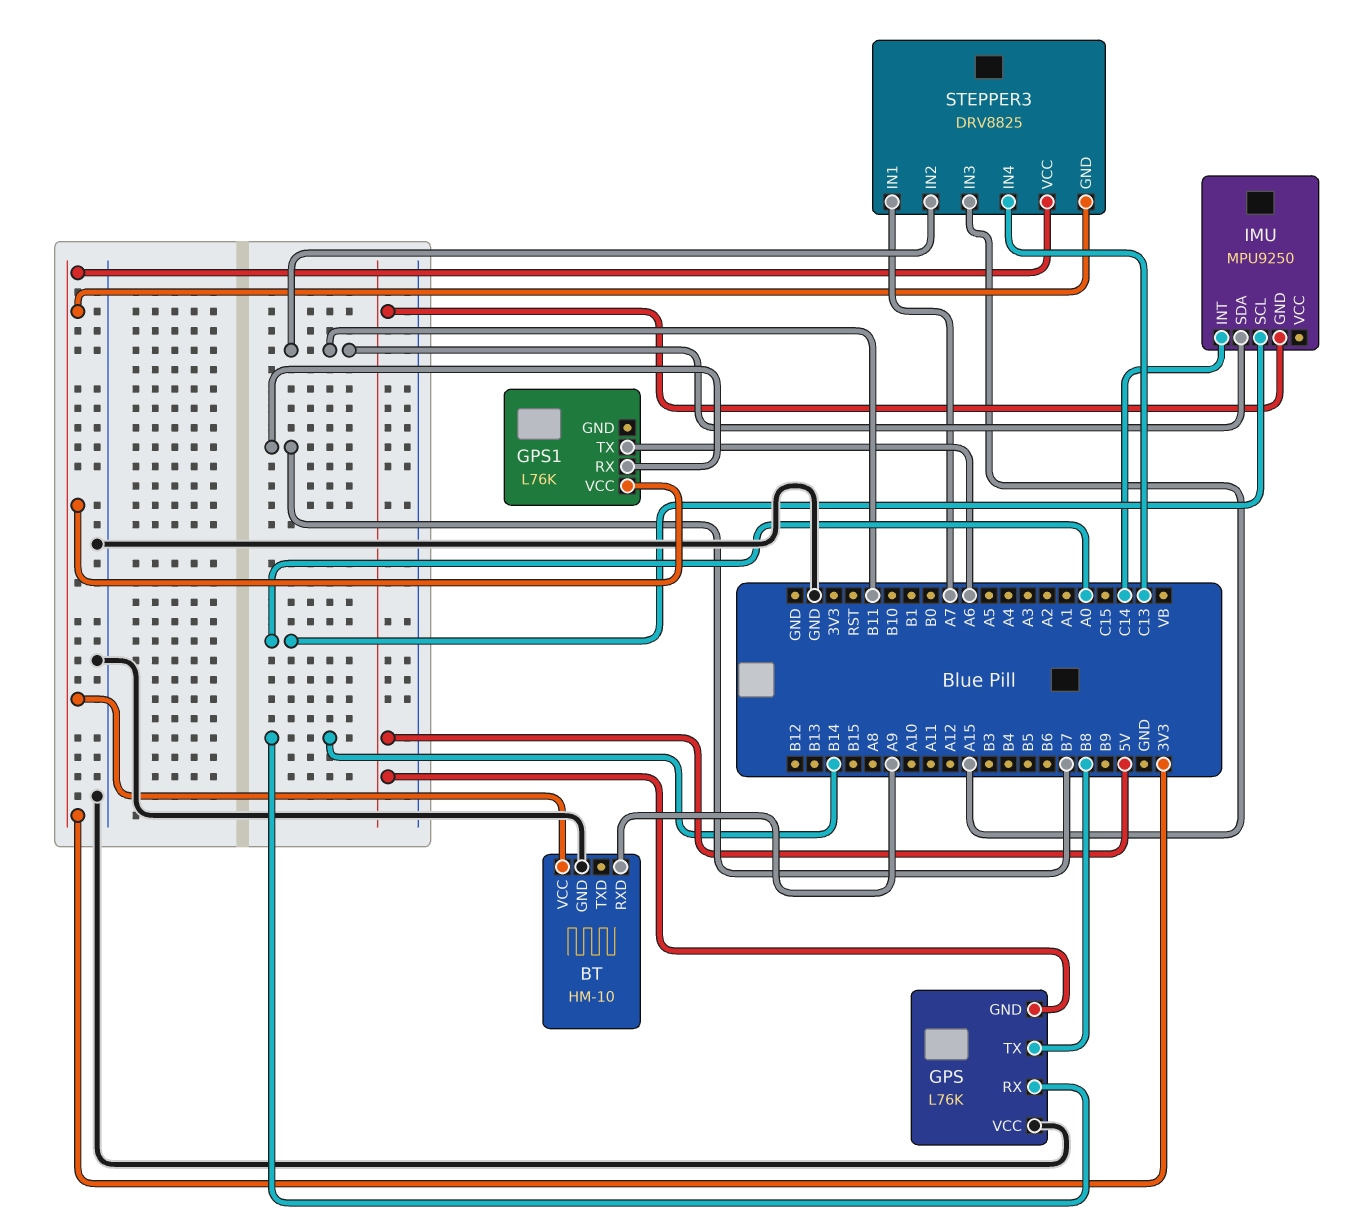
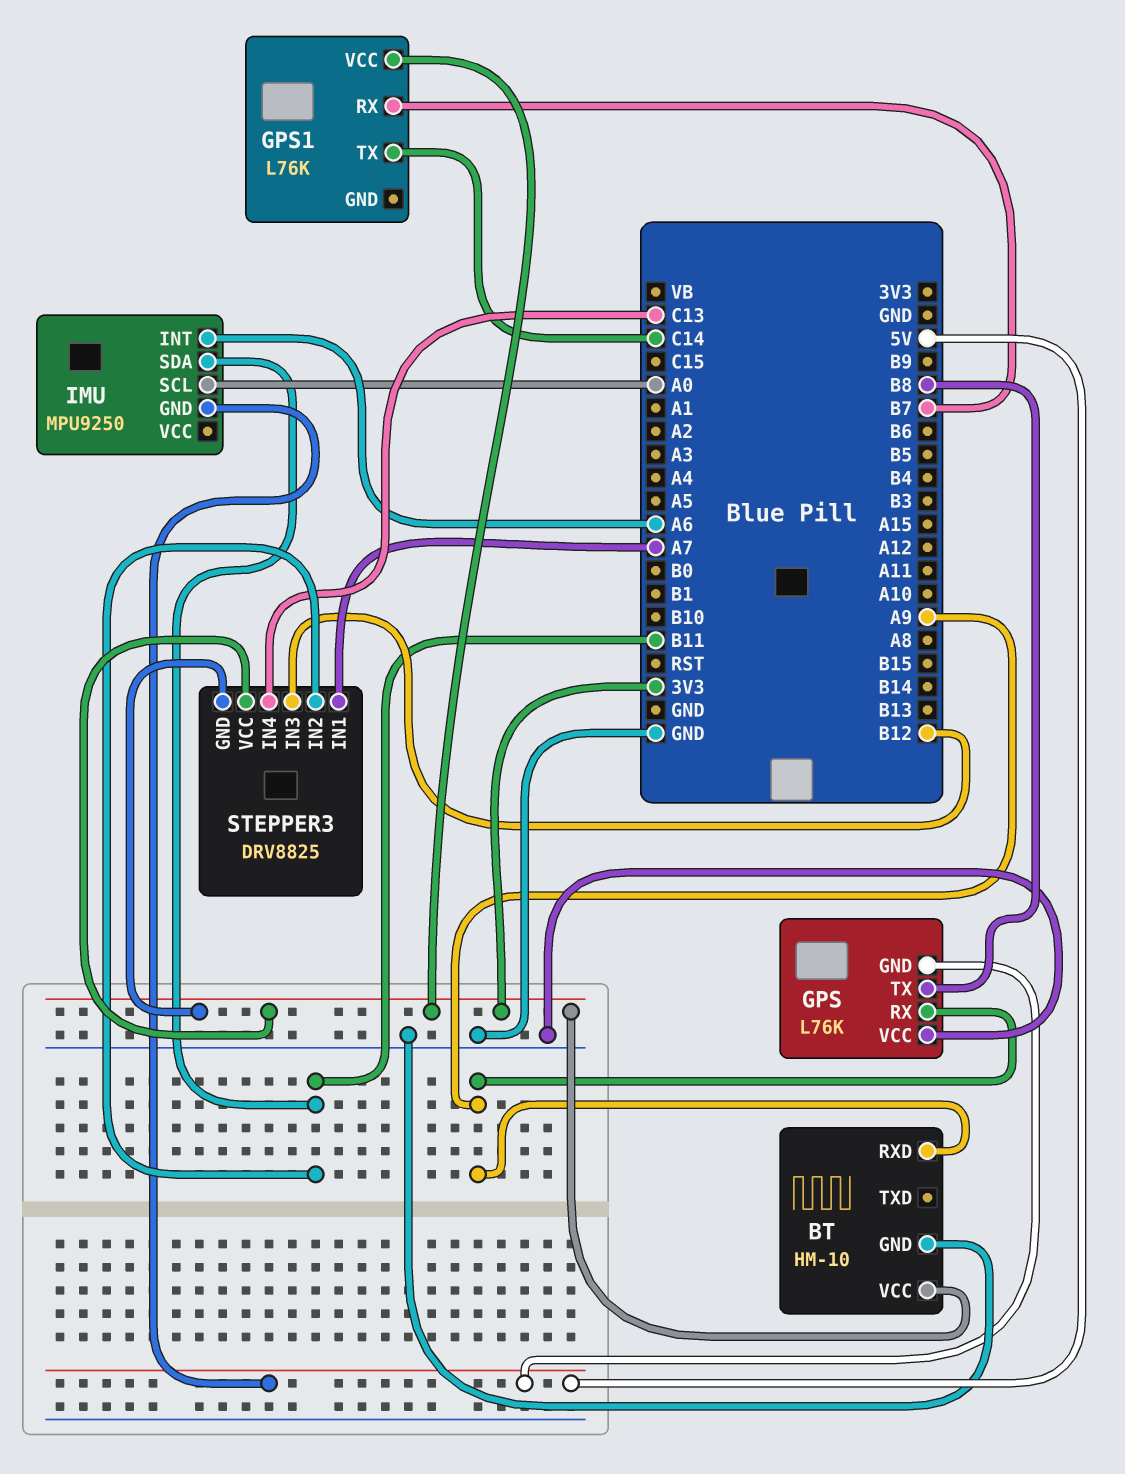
GPS pin RX: B14 -> A9
GPS1 pin TX: A6 -> C14
IMU pin INT: C14 -> A6
STEPPER3 pin IN3: A15 -> B12

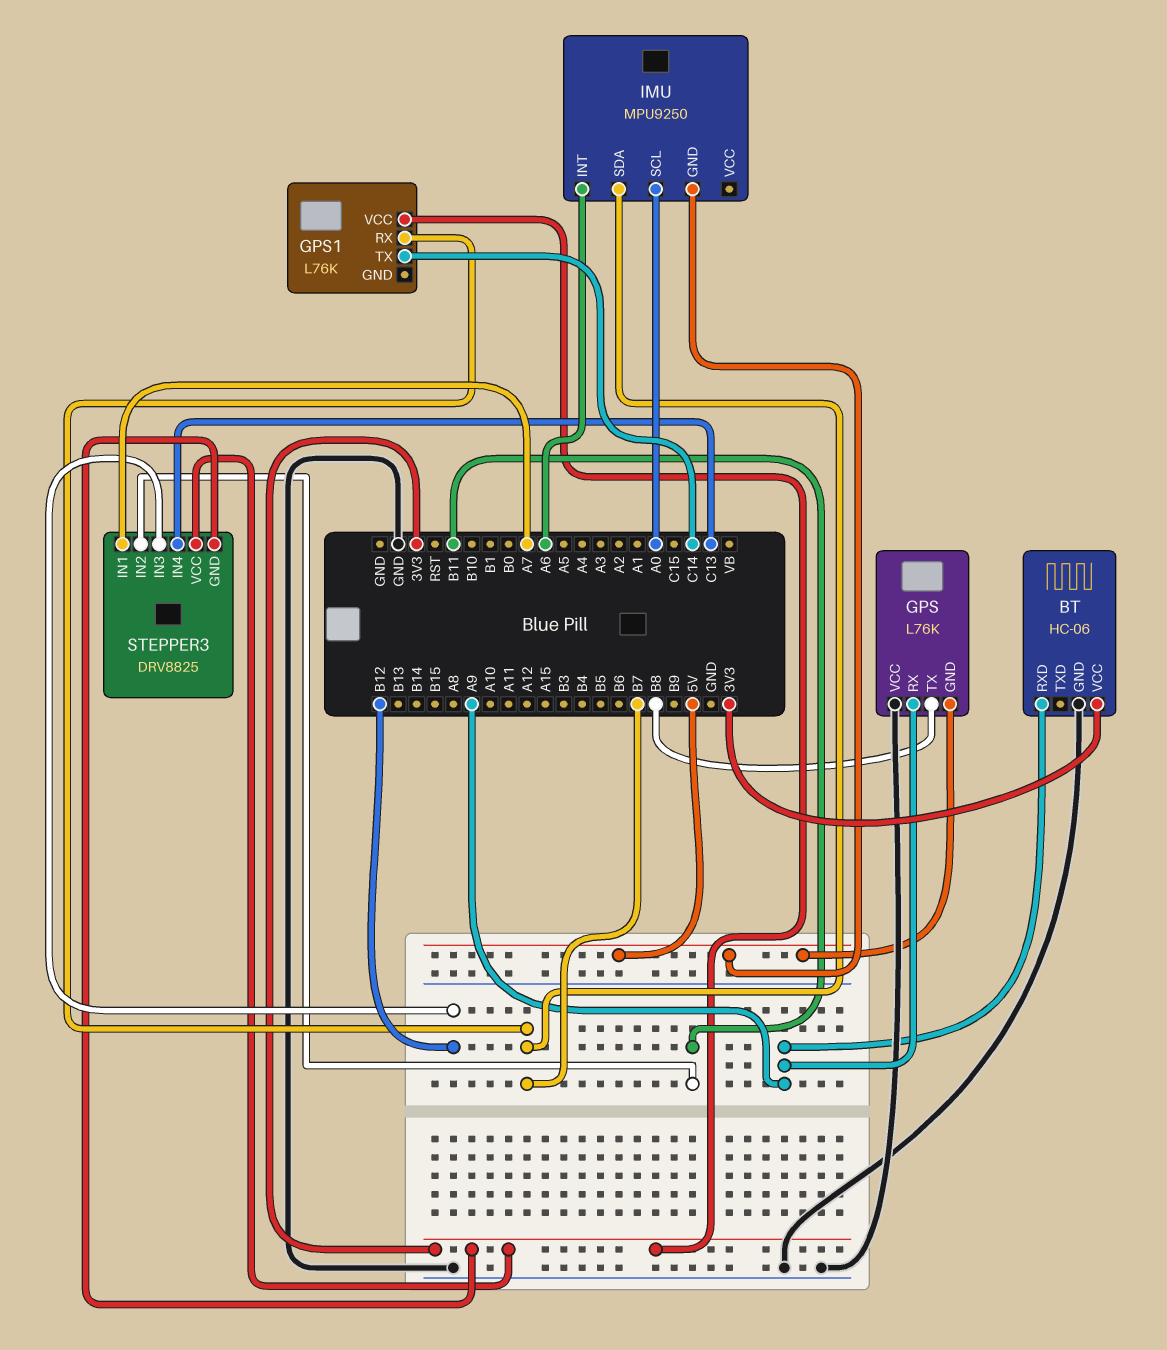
BT: HM-10 -> HC-06
IMU pin SDA: B11 -> B7

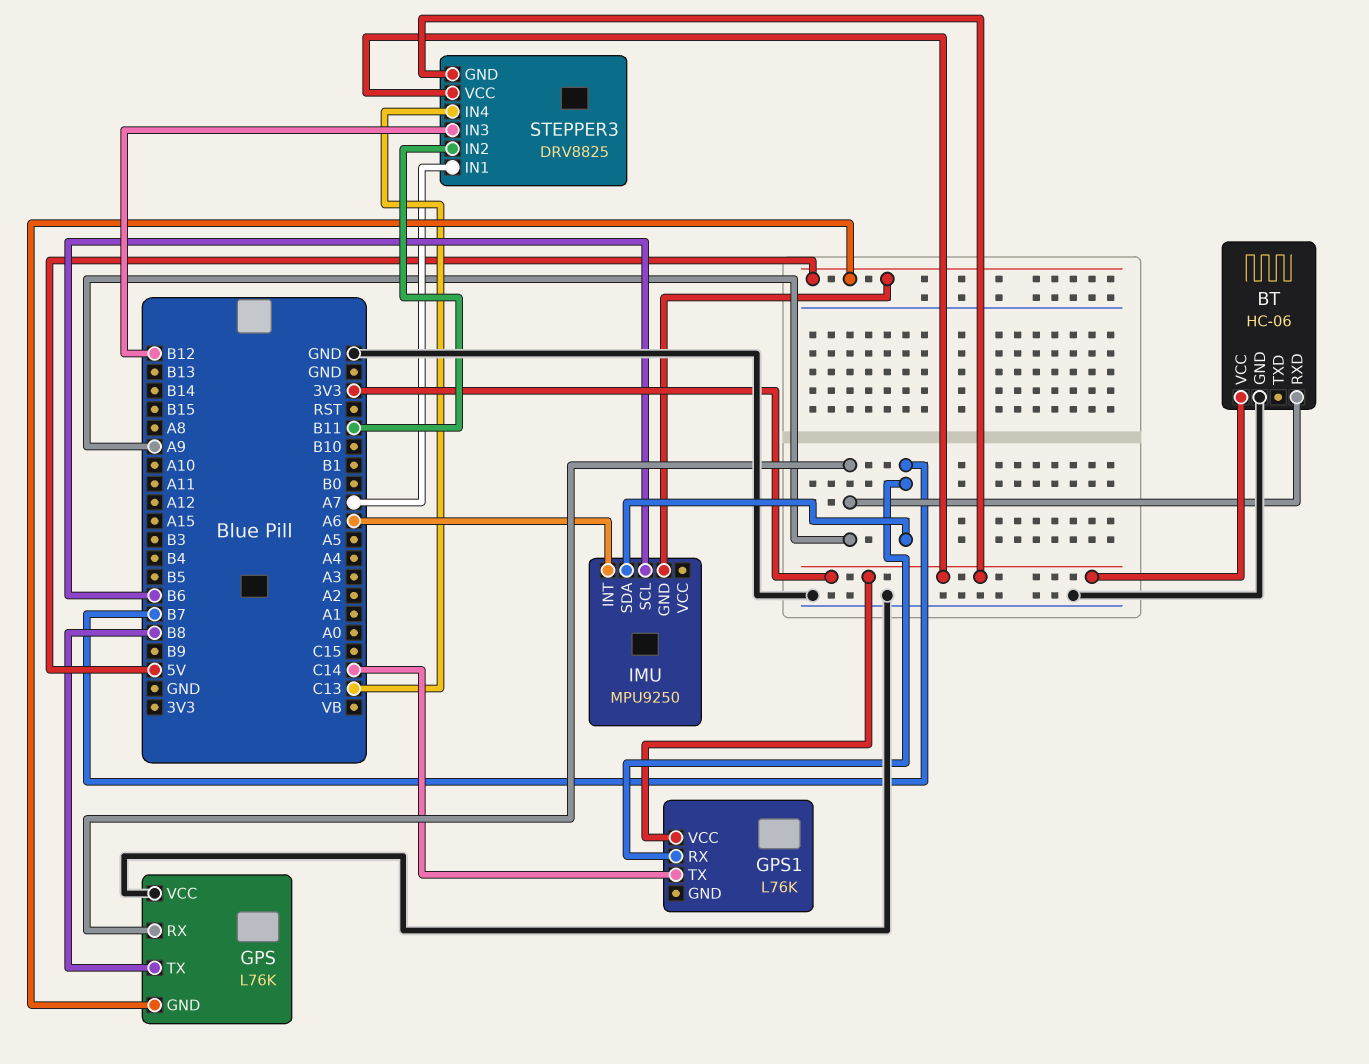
IMU pin SCL: A0 -> B6

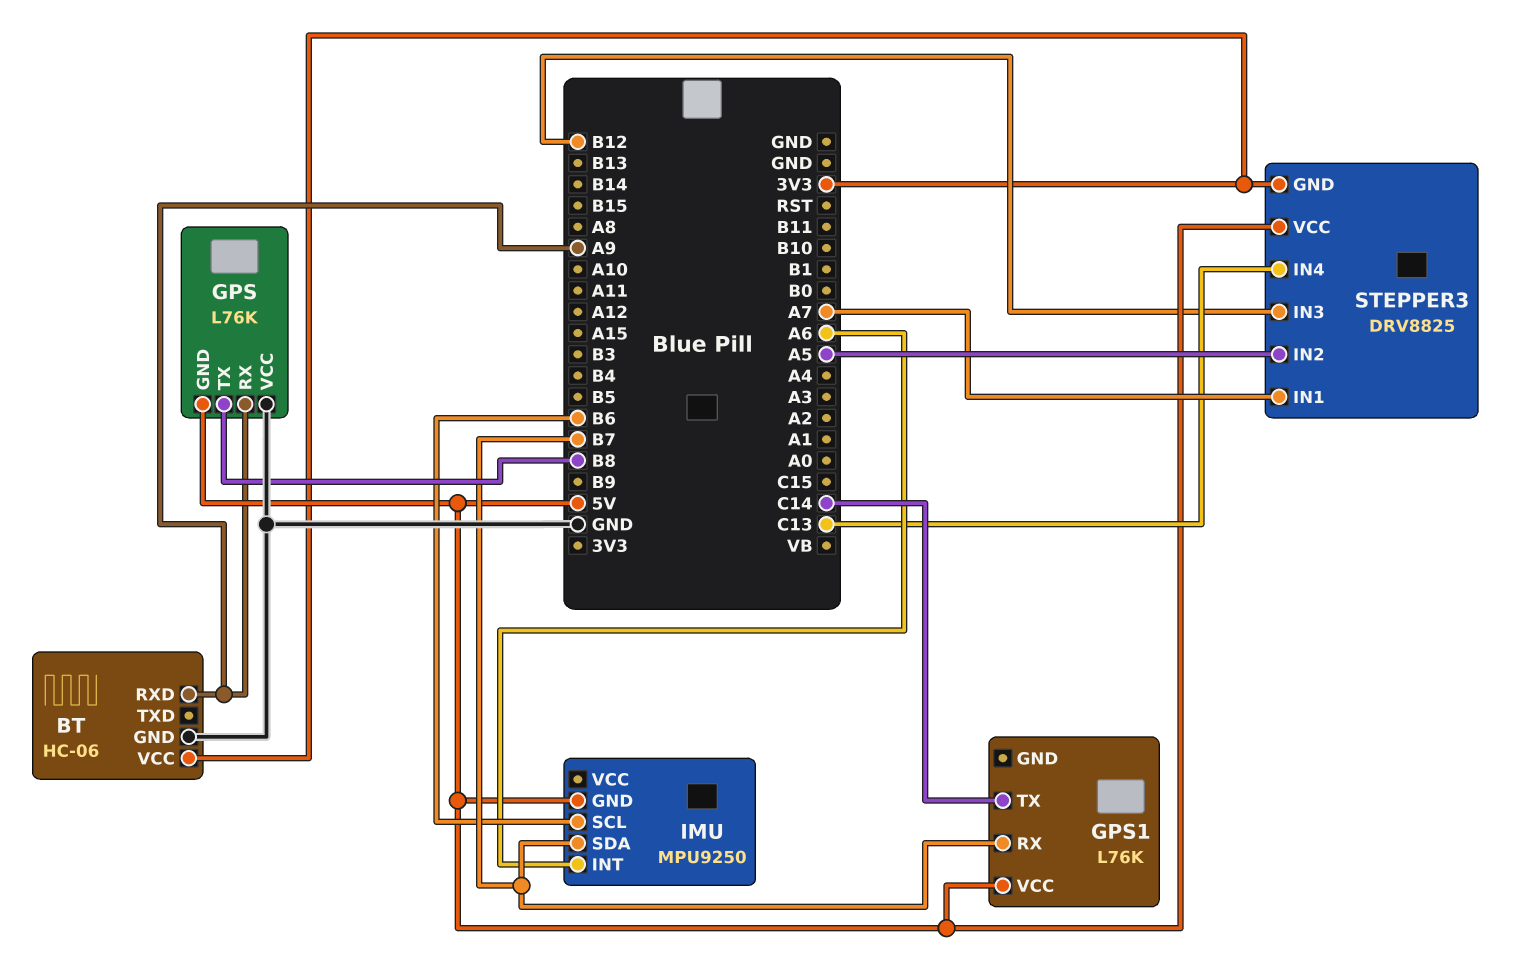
GPS1 pin VCC: 3V3 -> 5V
STEPPER3 pin IN2: B11 -> A5
STEPPER3 pin VCC: 3V3 -> 5V

